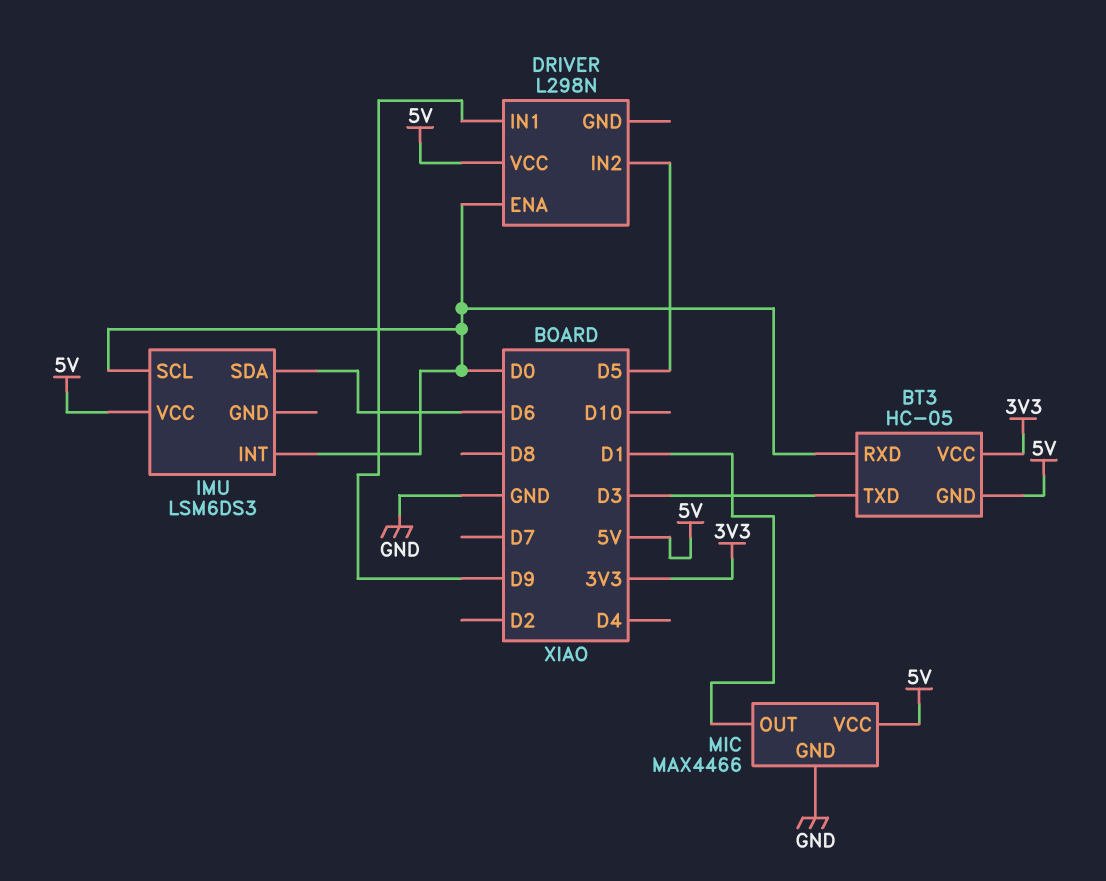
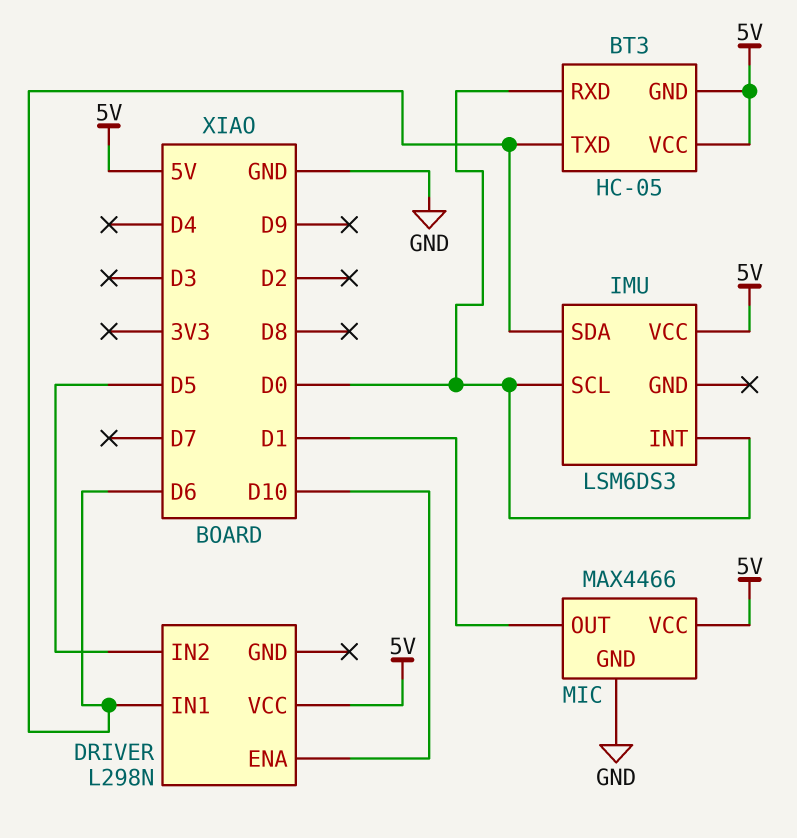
BT3 pin TXD: D3 -> D6
BT3 pin VCC: 3V3 -> 5V
DRIVER pin ENA: D0 -> D10
DRIVER pin IN1: D9 -> D6

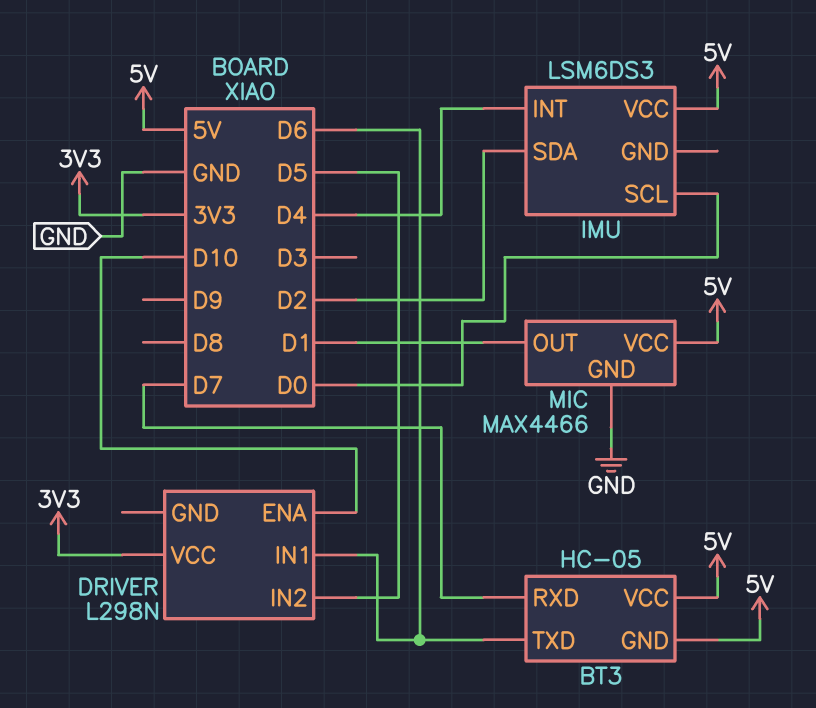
BT3 pin RXD: D0 -> D7
DRIVER pin VCC: 5V -> 3V3
IMU pin INT: D0 -> D4
IMU pin SDA: D6 -> D2

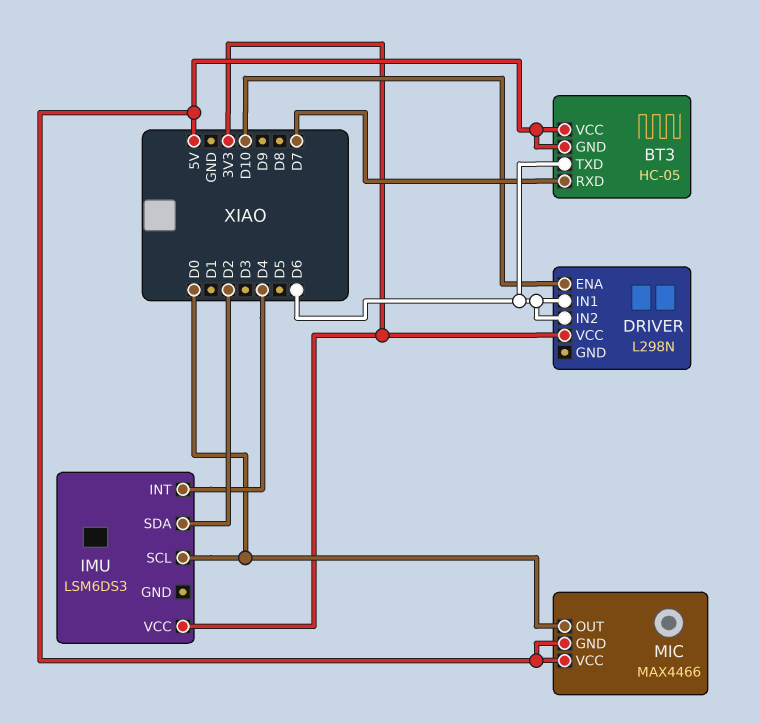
DRIVER pin IN2: D5 -> D6
IMU pin VCC: 5V -> 3V3
MIC pin GND: GND -> 5V
MIC pin OUT: D1 -> D0

